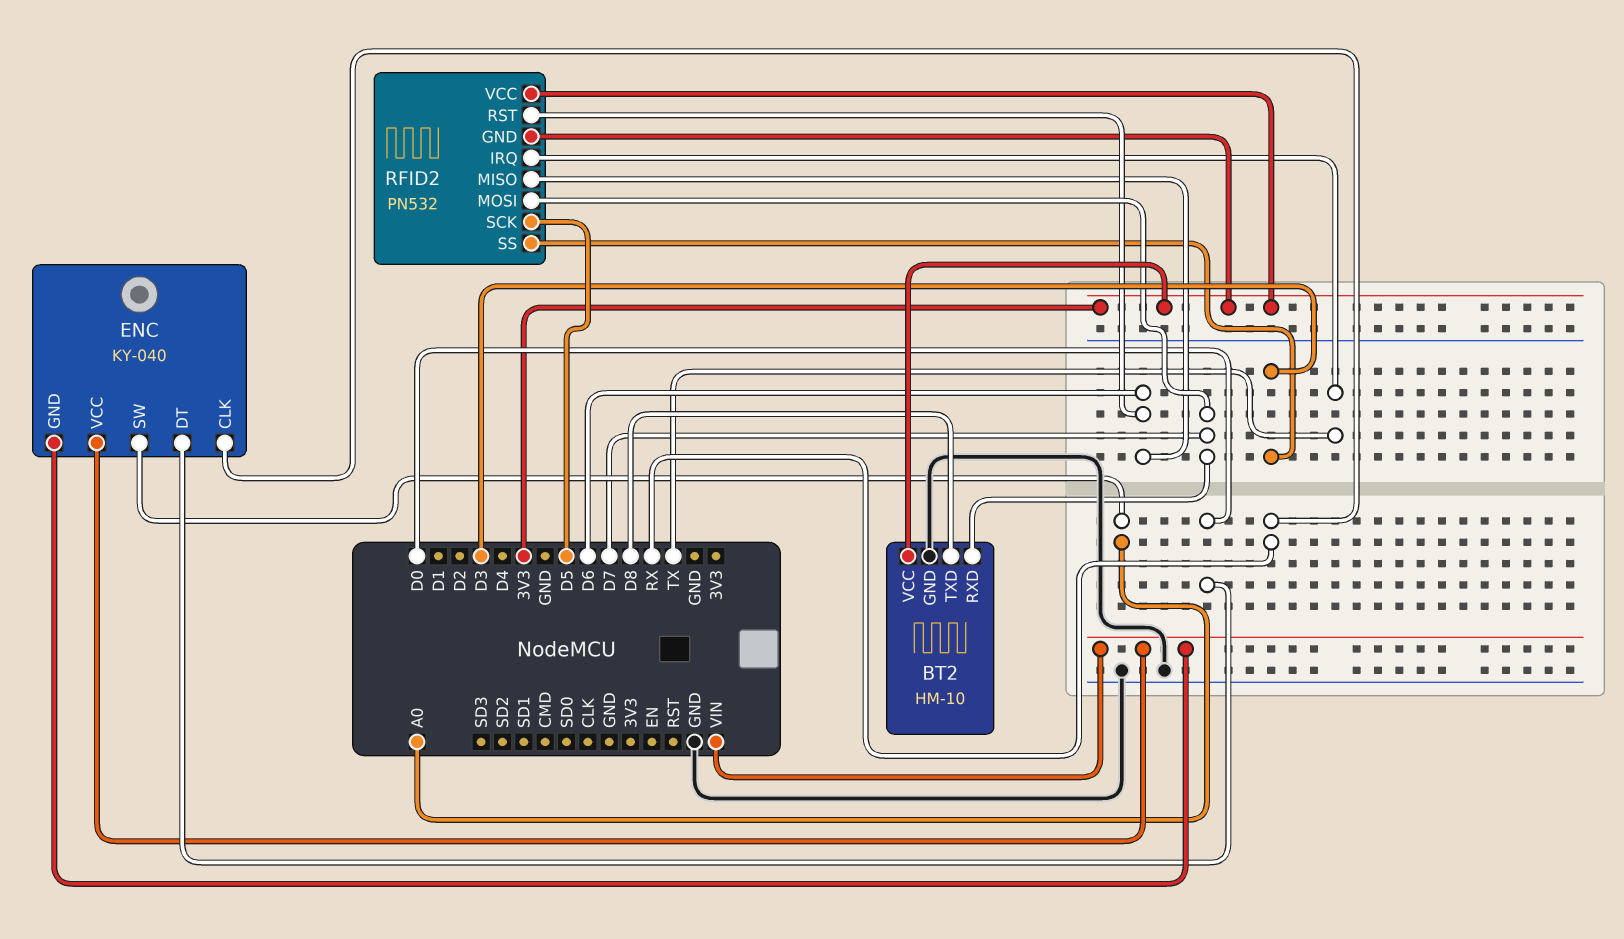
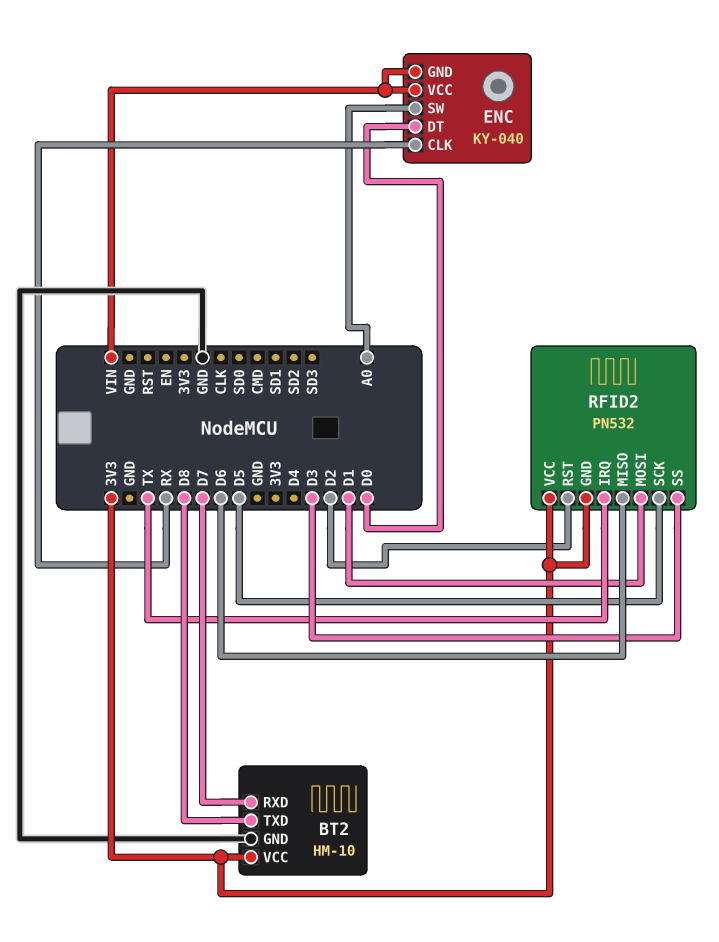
RFID2 pin MOSI: D7 -> D1
RFID2 pin RST: D6 -> D2

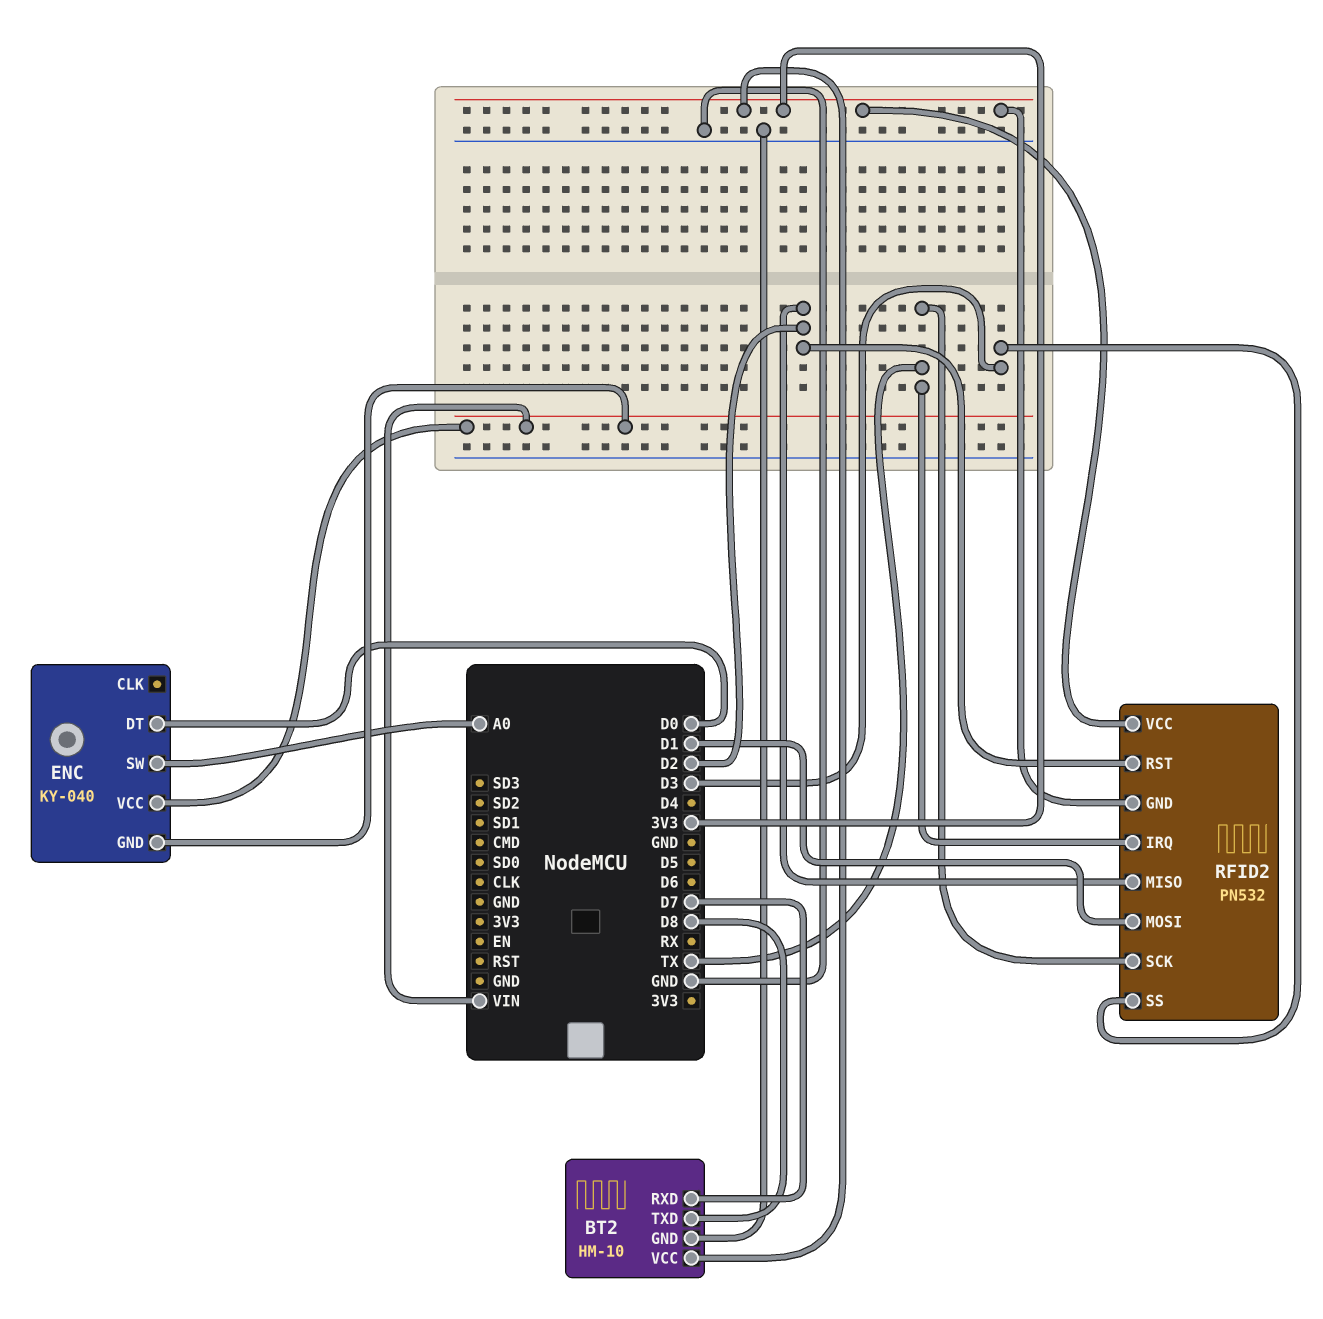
ENC pin CLK: RX -> none
RFID2 pin MISO: D6 -> D2
RFID2 pin SCK: D5 -> TX

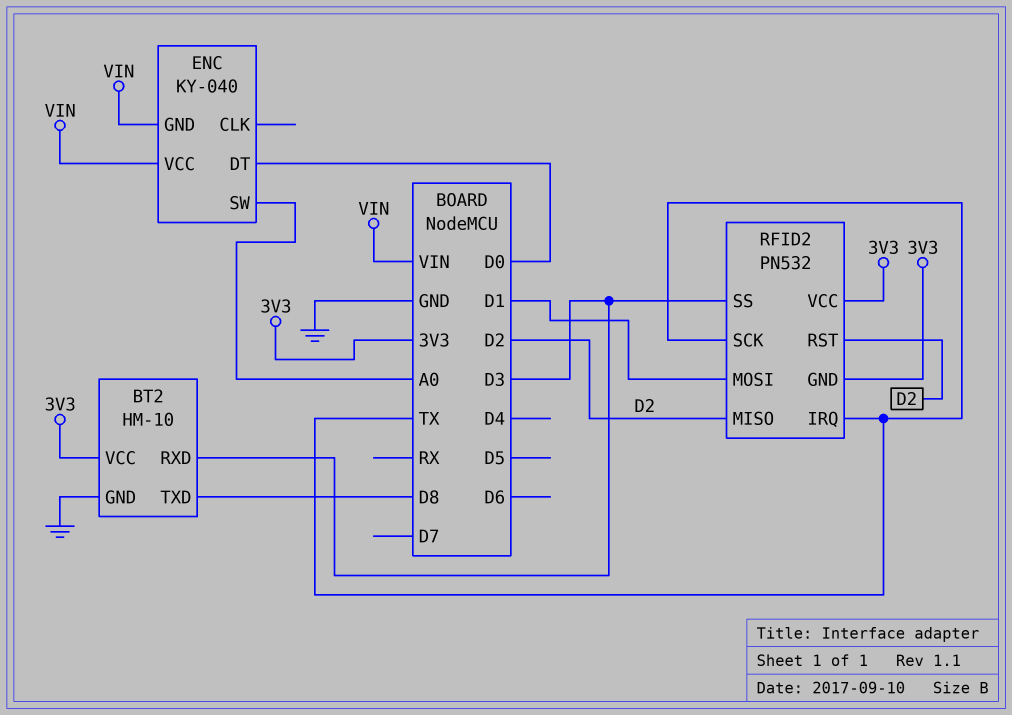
BT2 pin RXD: D7 -> D3

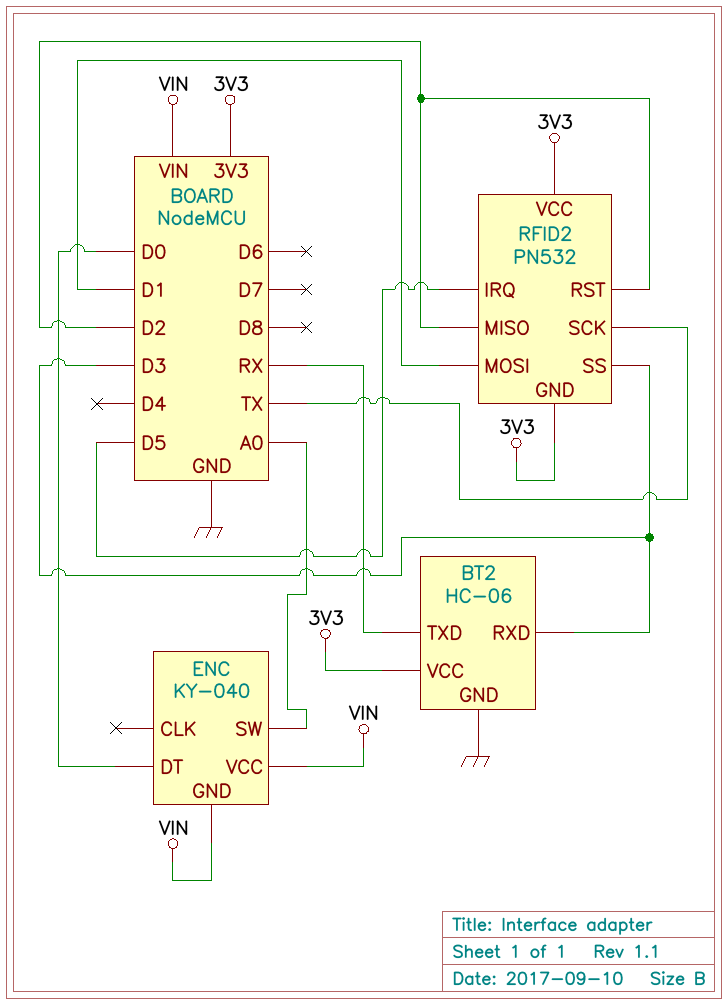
BT2: HM-10 -> HC-06
BT2 pin TXD: D8 -> RX
RFID2 pin IRQ: TX -> D5

